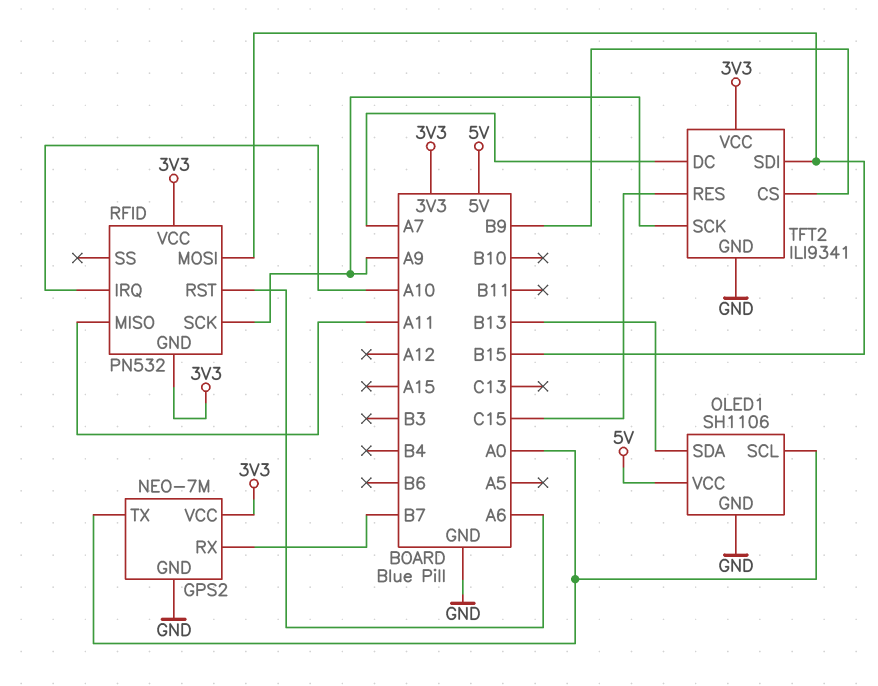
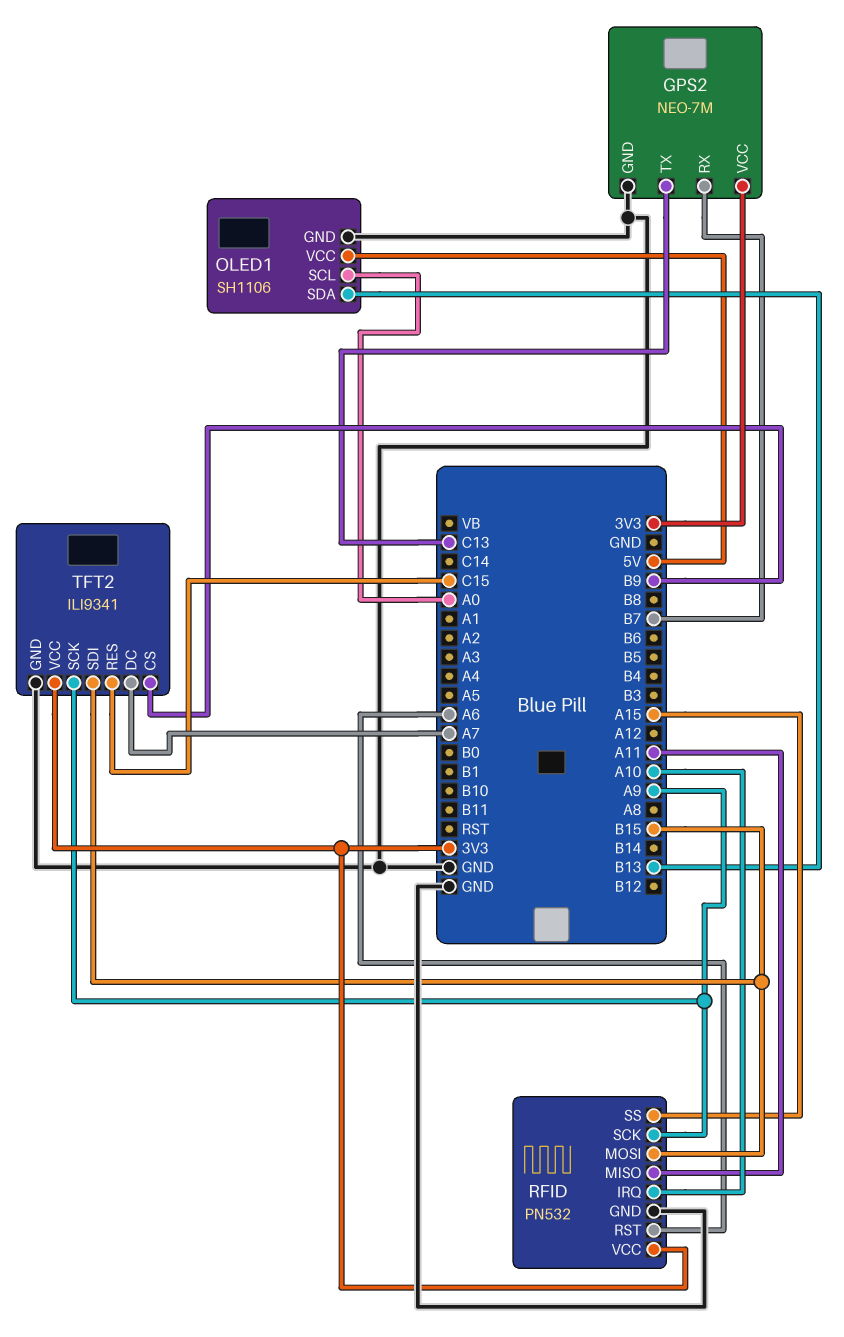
GPS2 pin TX: A0 -> C13
RFID pin GND: 3V3 -> GND
RFID pin SS: none -> A15

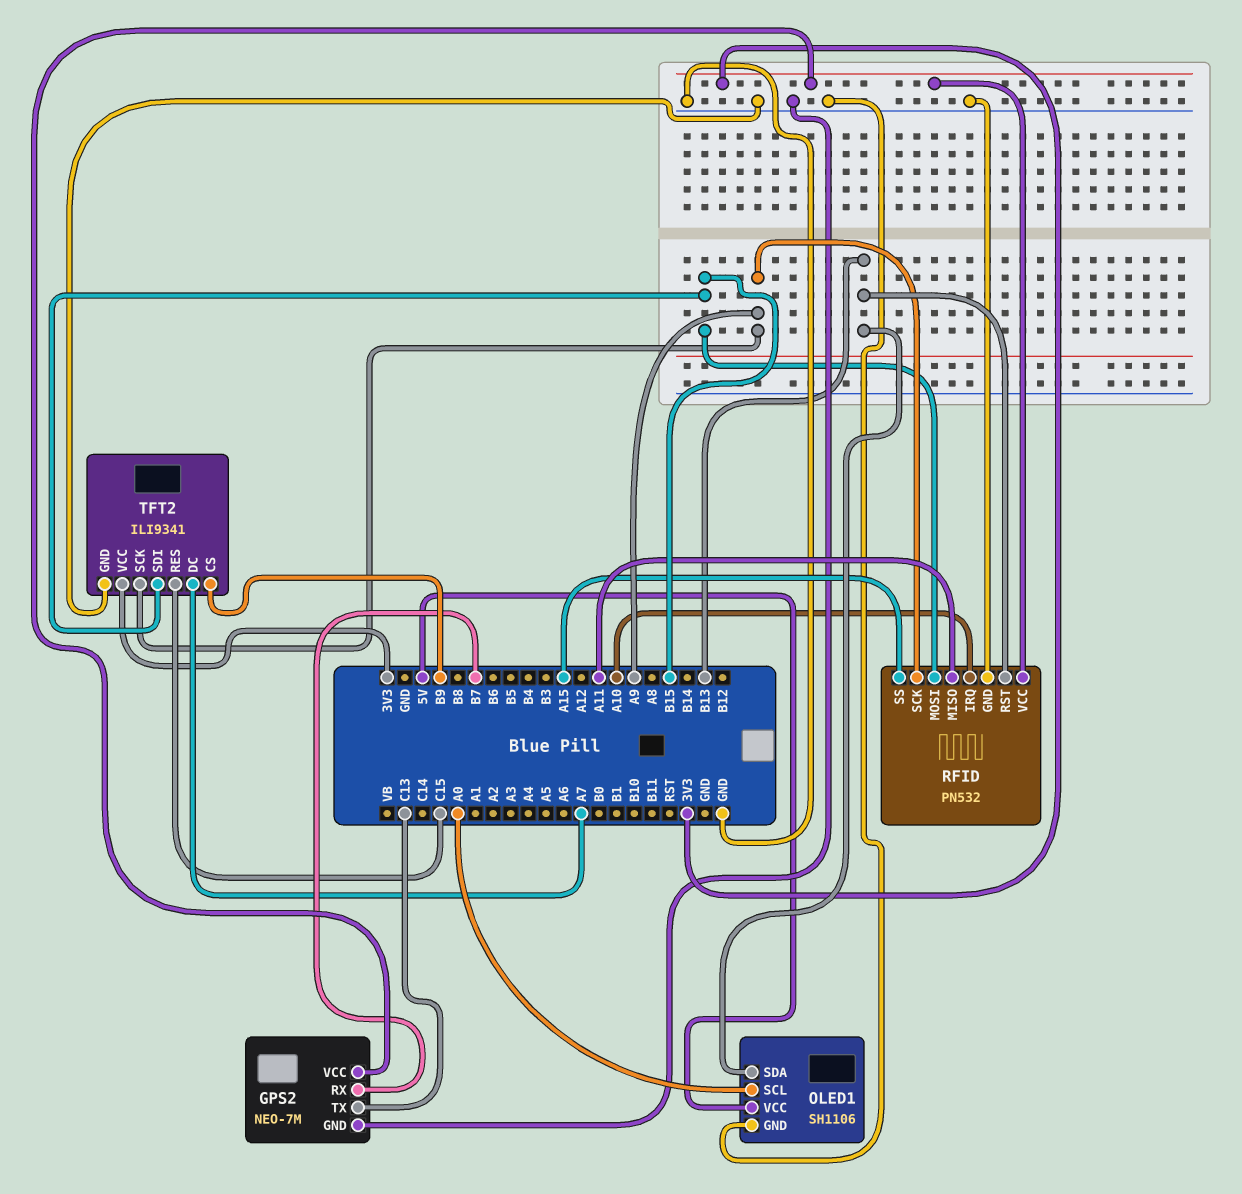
RFID pin RST: A6 -> B13

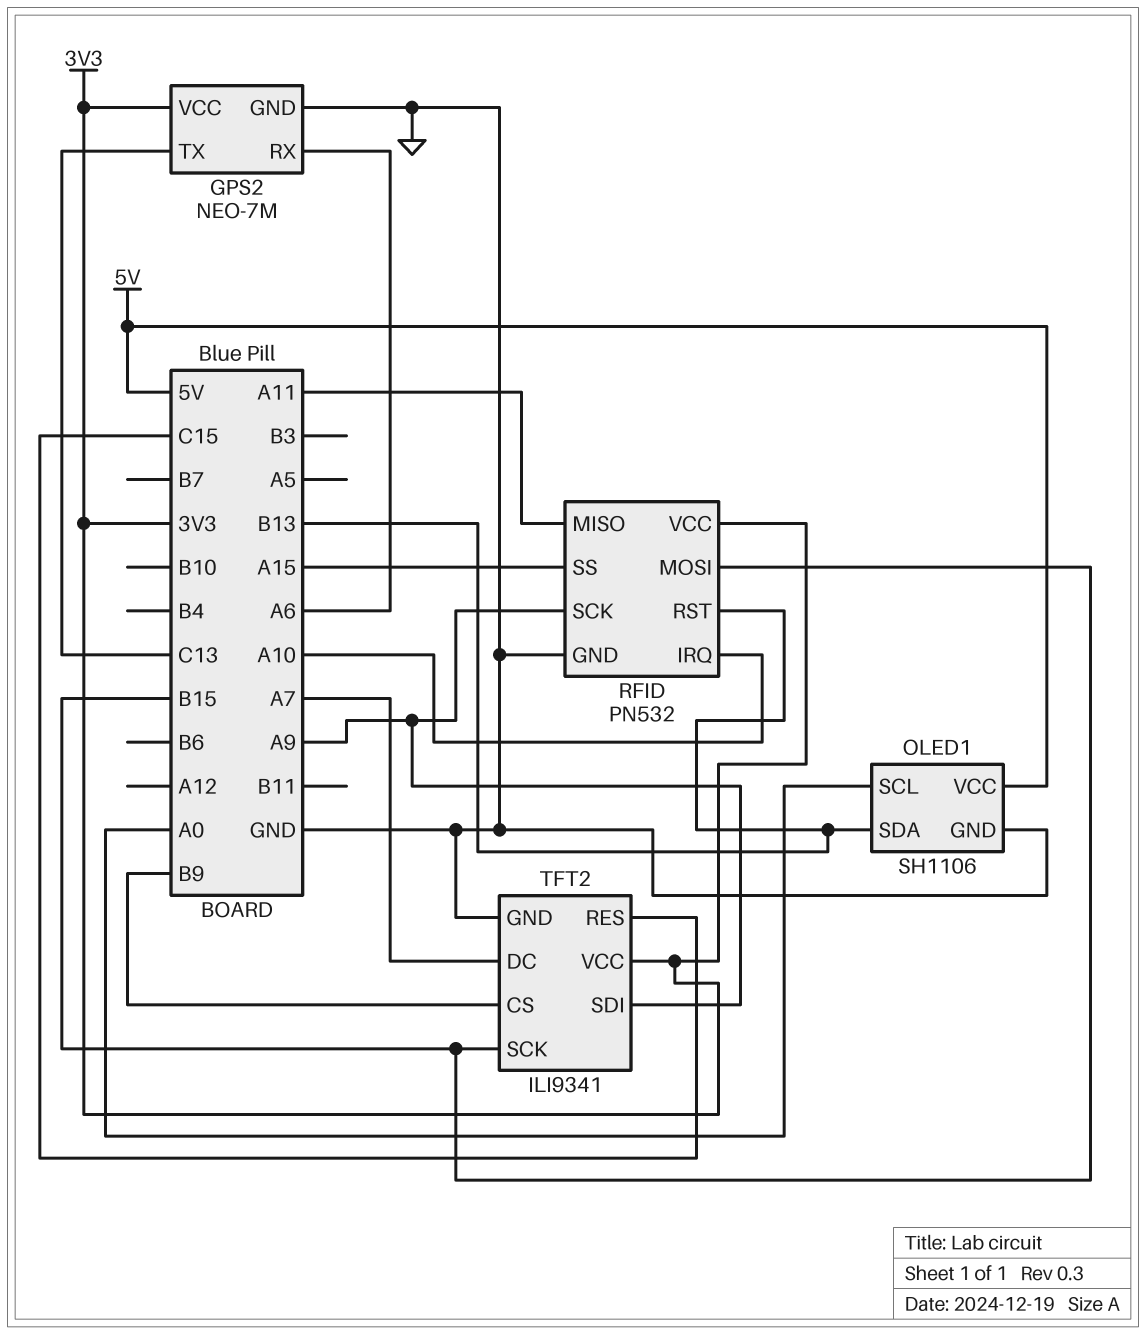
GPS2 pin RX: B7 -> A6
TFT2 pin SCK: A9 -> B15
TFT2 pin SDI: B15 -> A9

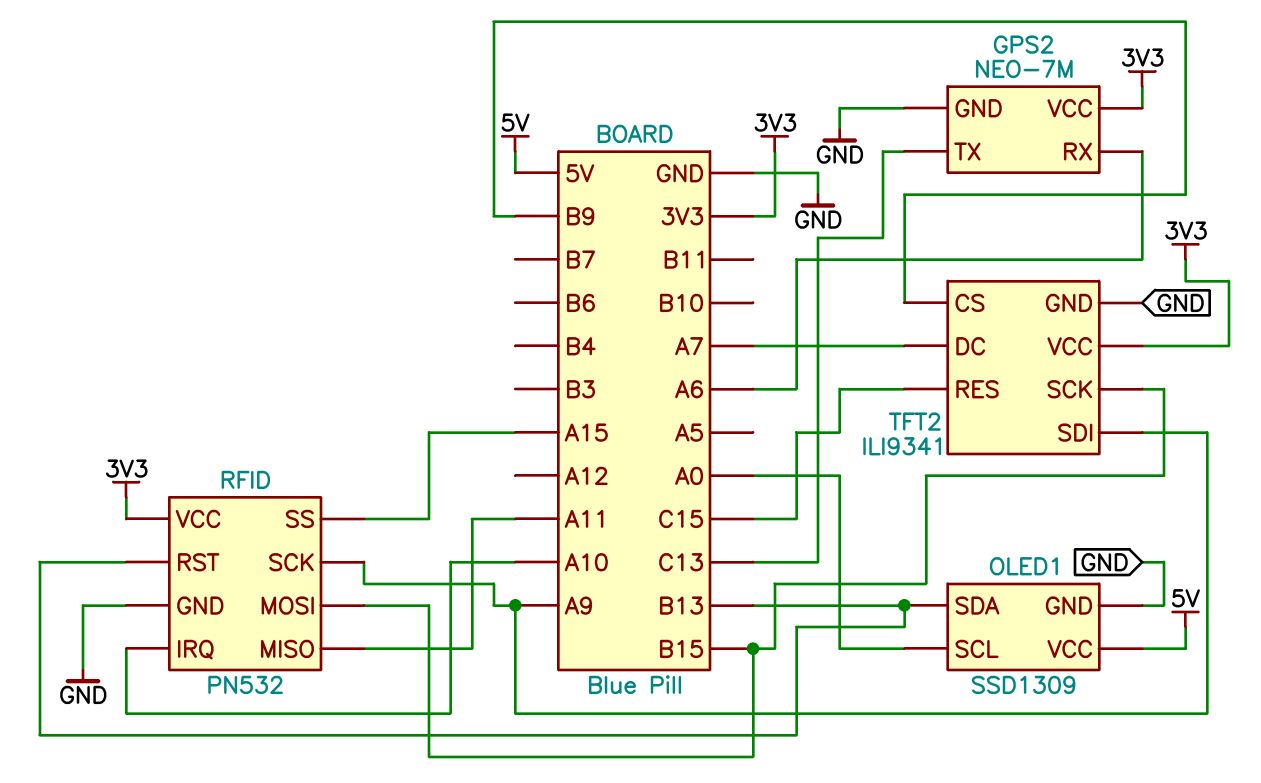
OLED1: SH1106 -> SSD1309

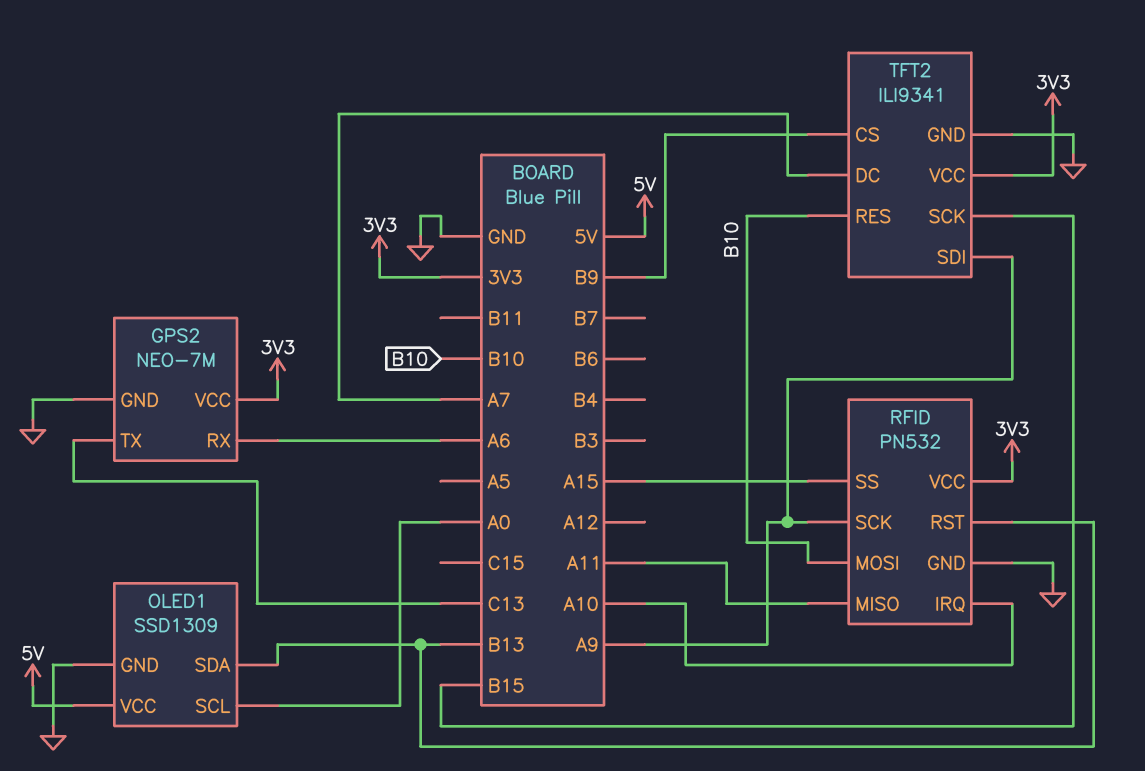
RFID pin MOSI: B15 -> B10
TFT2 pin RES: C15 -> B10

